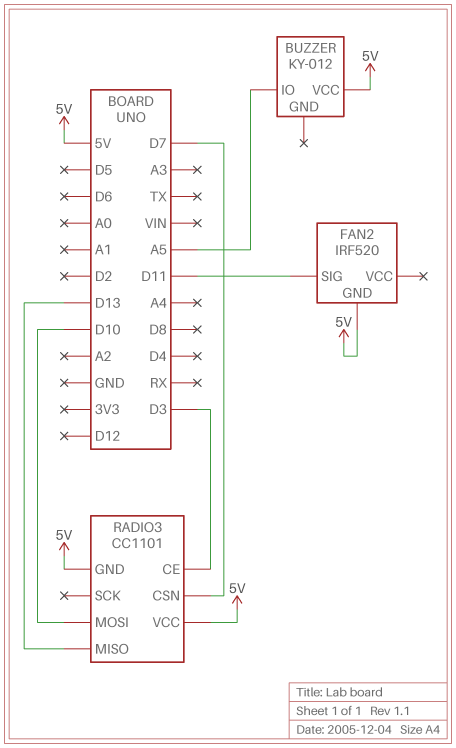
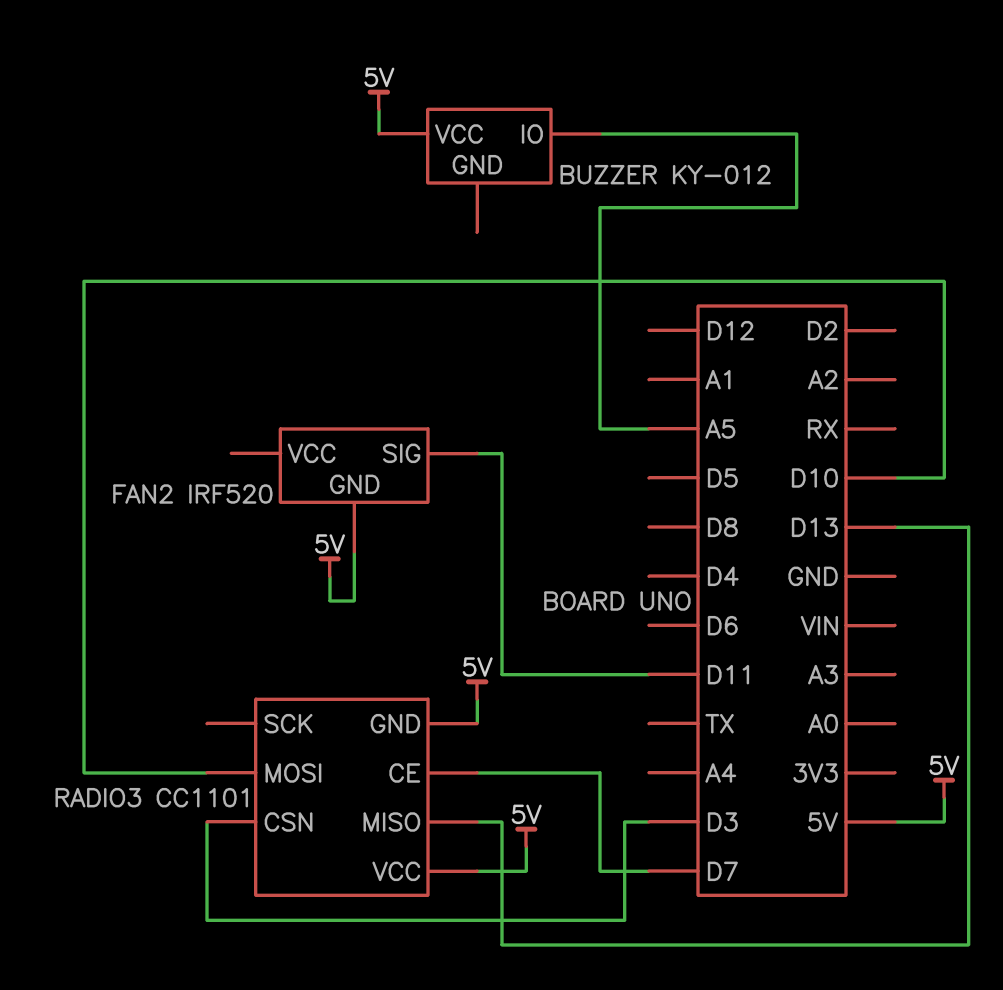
RADIO3 pin CE: D3 -> D7
RADIO3 pin CSN: D7 -> D3

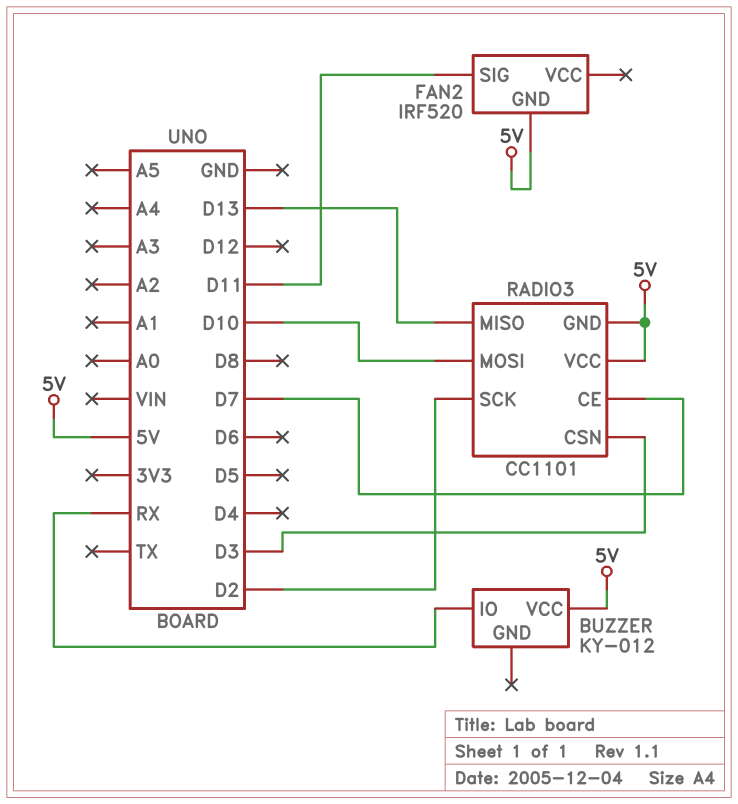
BUZZER pin IO: A5 -> RX
RADIO3 pin SCK: none -> D2

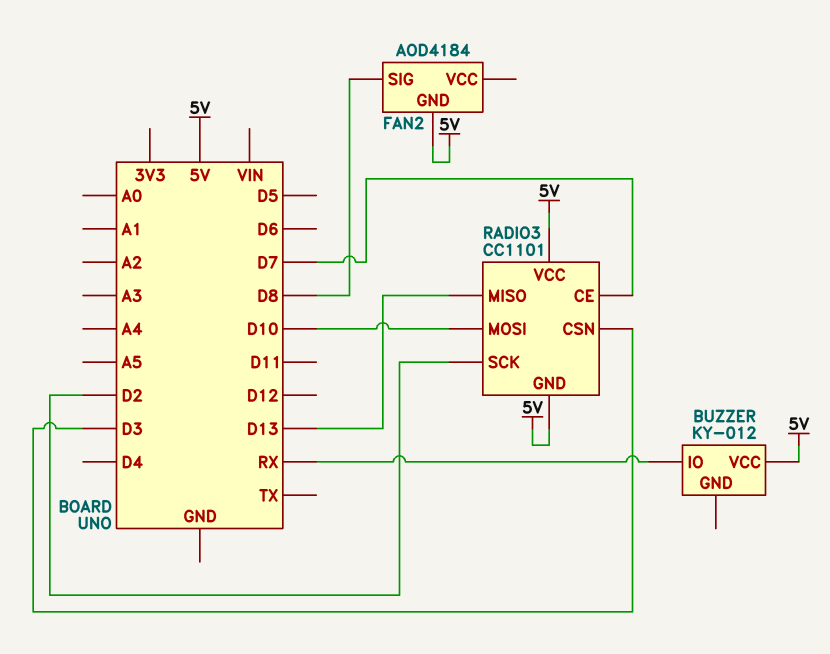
FAN2: IRF520 -> AOD4184
FAN2 pin SIG: D11 -> D8

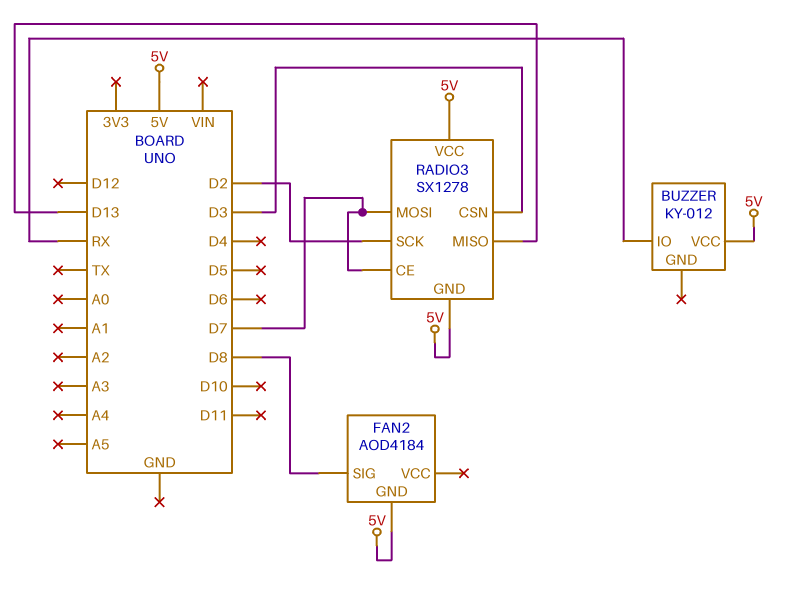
RADIO3: CC1101 -> SX1278
RADIO3 pin MOSI: D10 -> D7

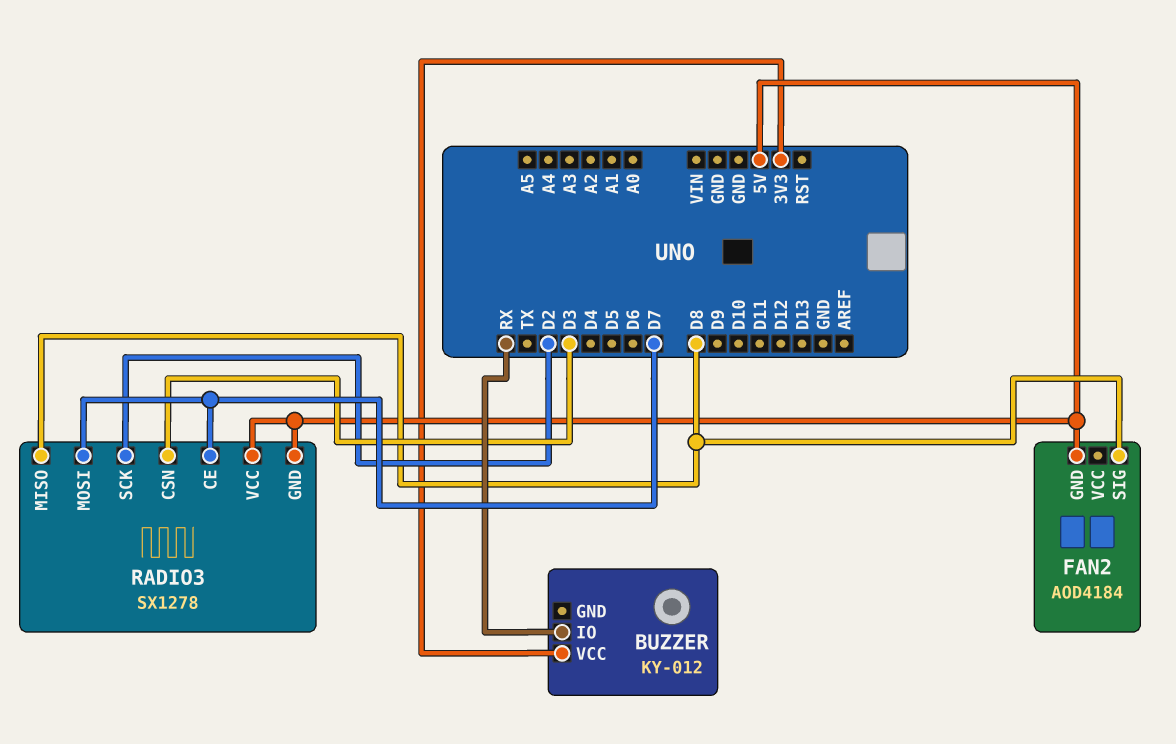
BUZZER pin VCC: 5V -> 3V3
RADIO3 pin MISO: D13 -> D8

